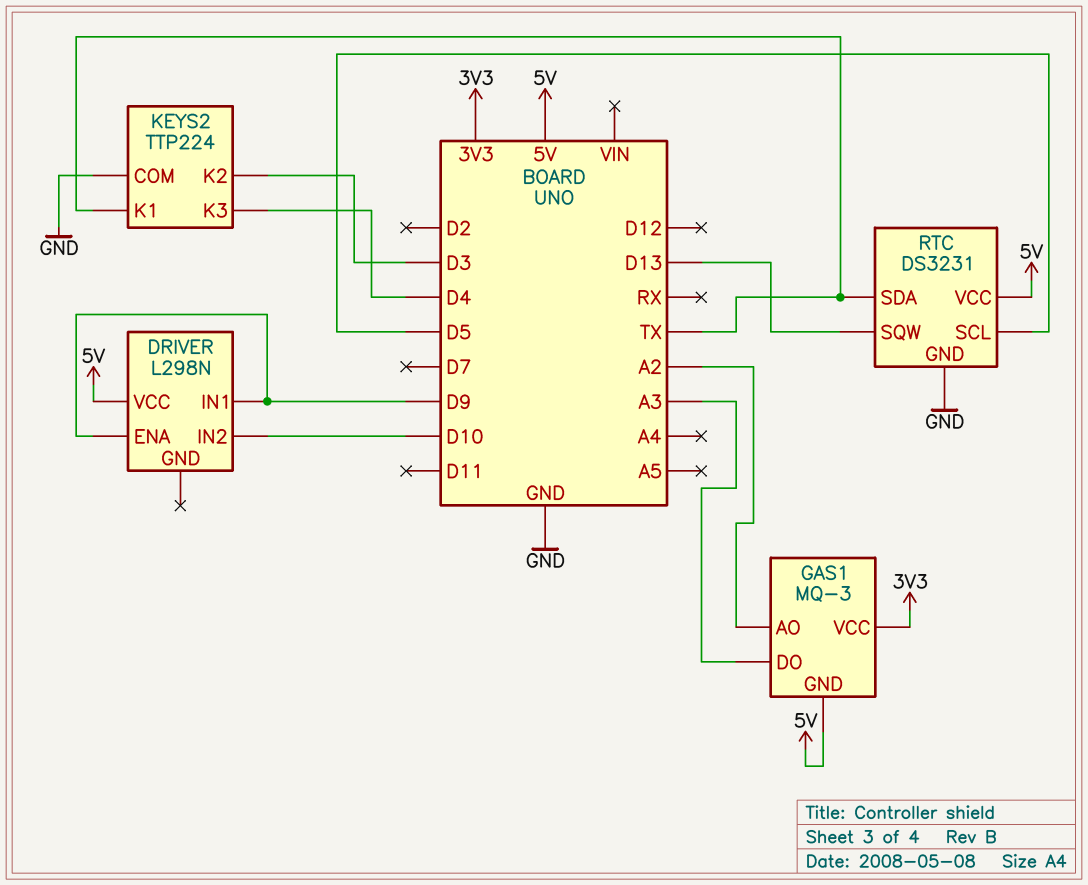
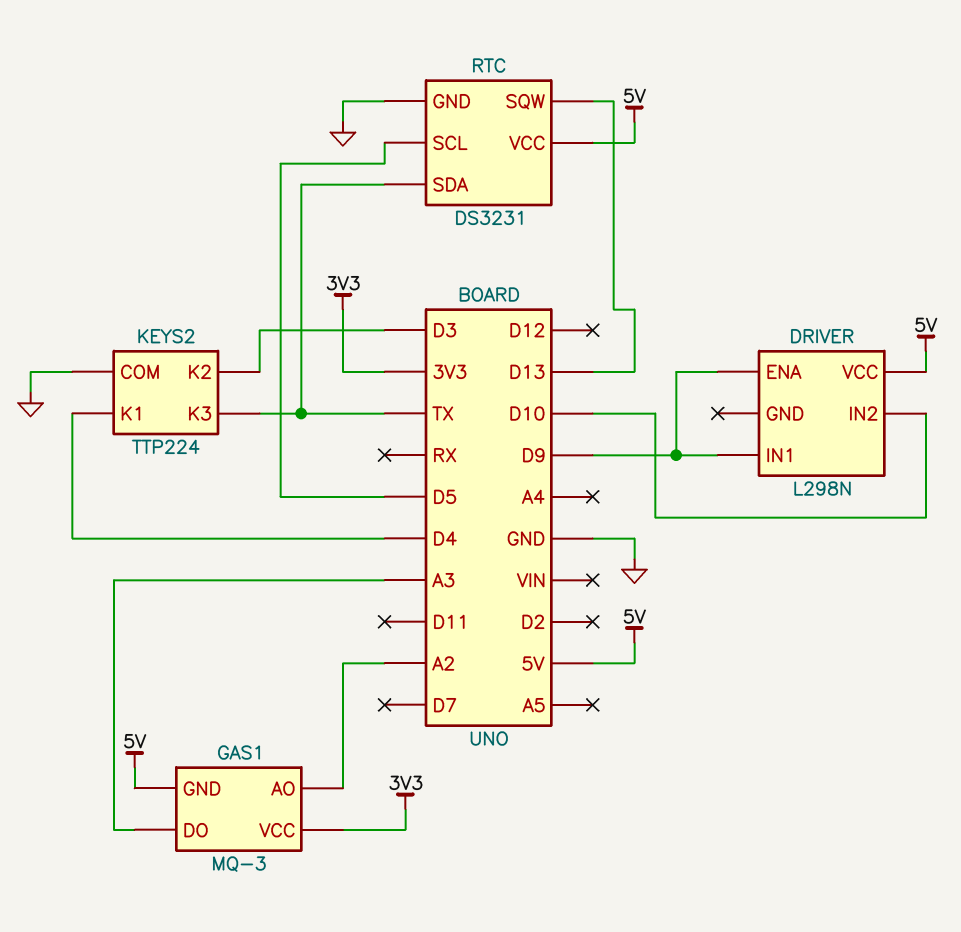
KEYS2 pin K1: TX -> D4
KEYS2 pin K3: D4 -> TX

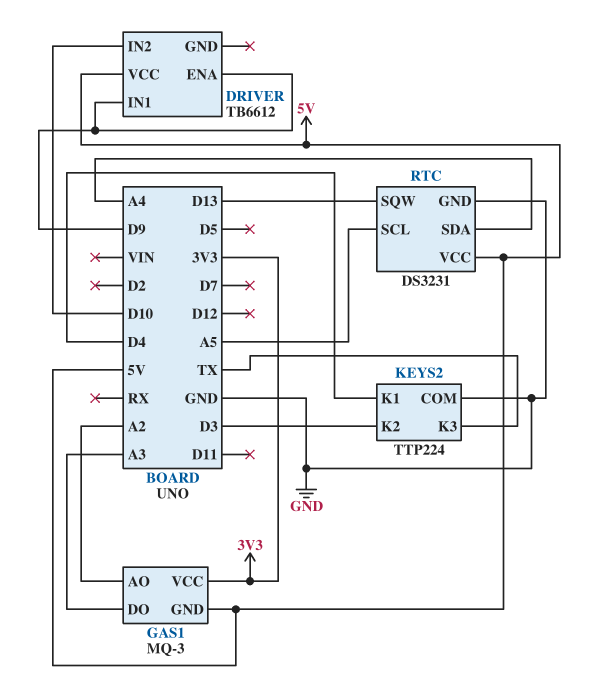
DRIVER: L298N -> TB6612
RTC pin SCL: D5 -> A5
RTC pin SDA: TX -> A4

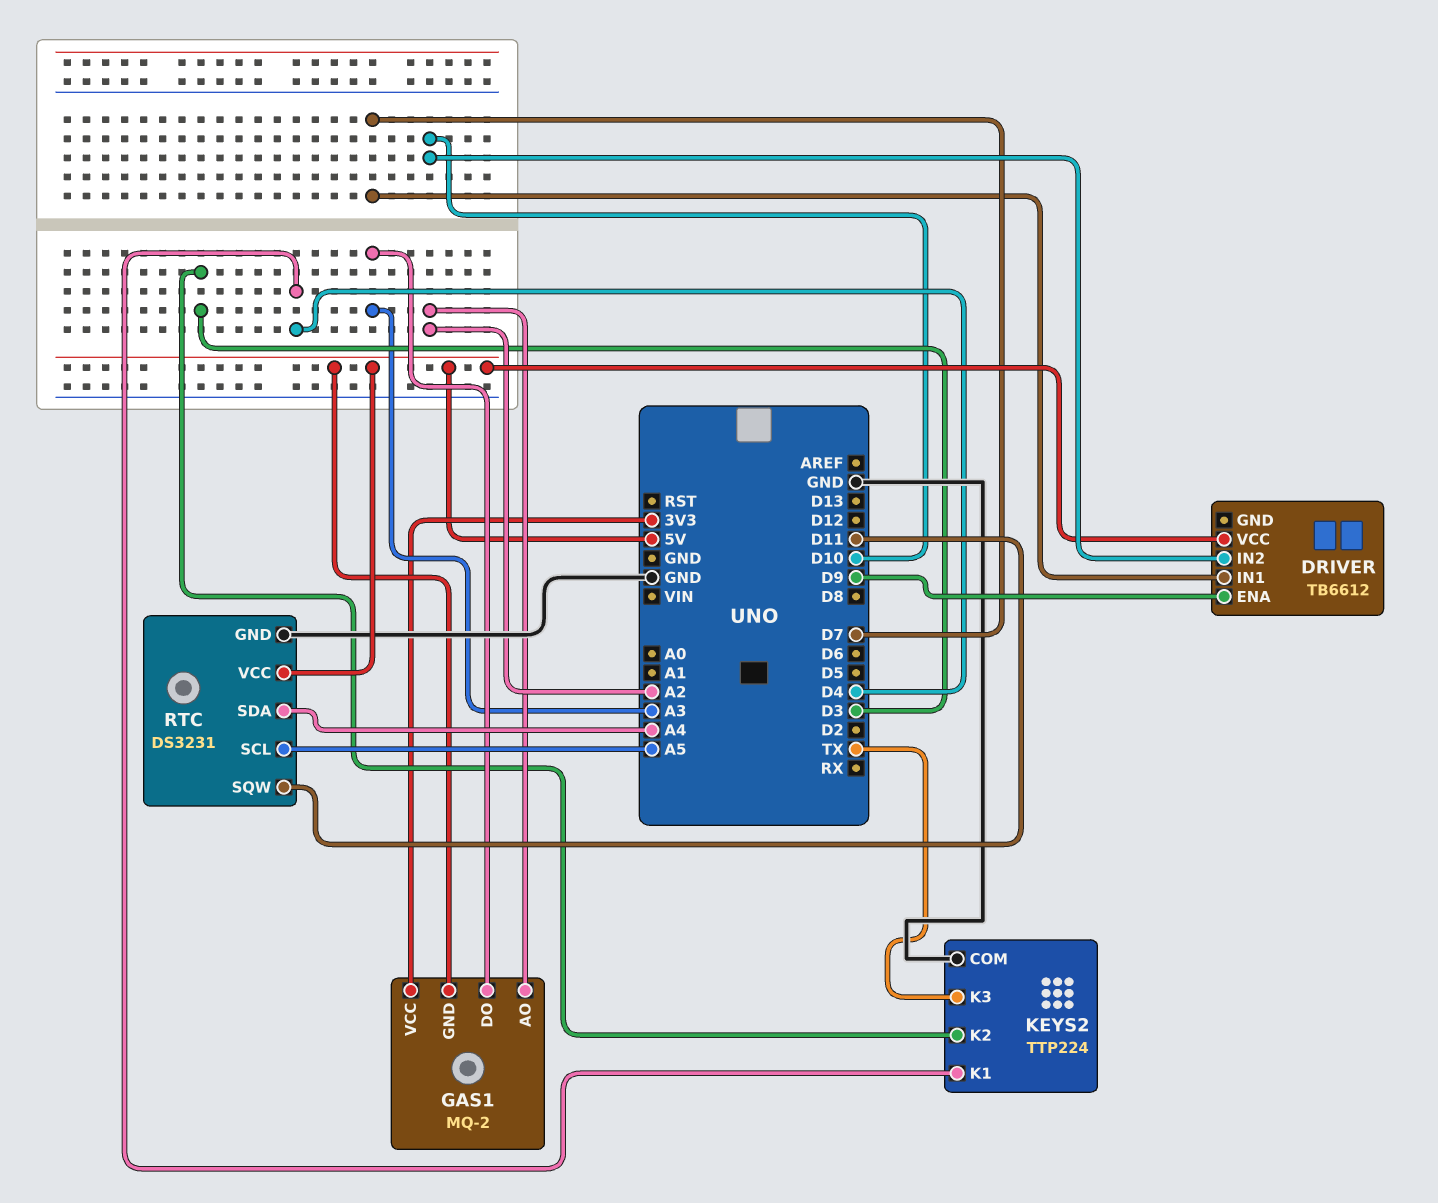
DRIVER pin IN1: D9 -> D7
GAS1: MQ-3 -> MQ-2
RTC pin SQW: D13 -> D11

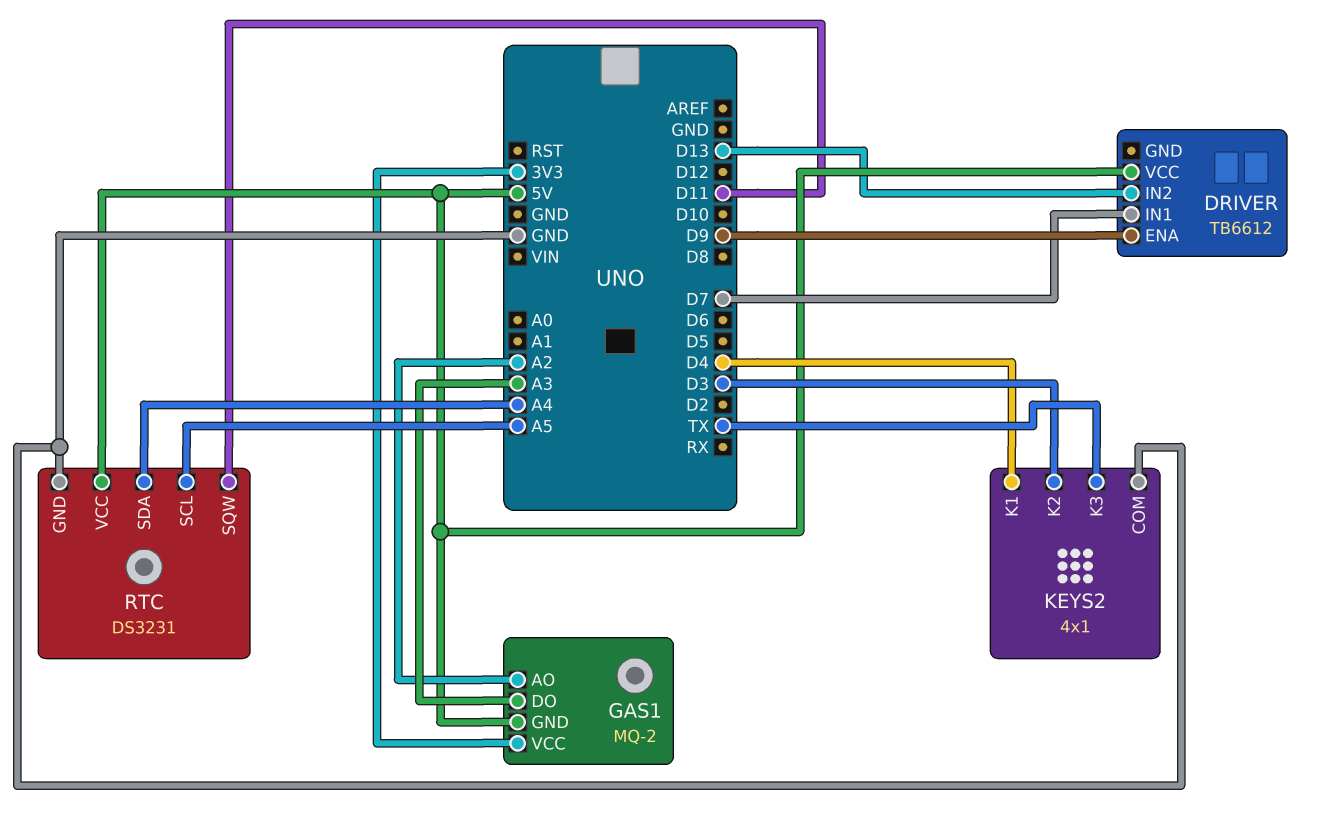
DRIVER pin IN2: D10 -> D13
KEYS2: TTP224 -> 4x1

